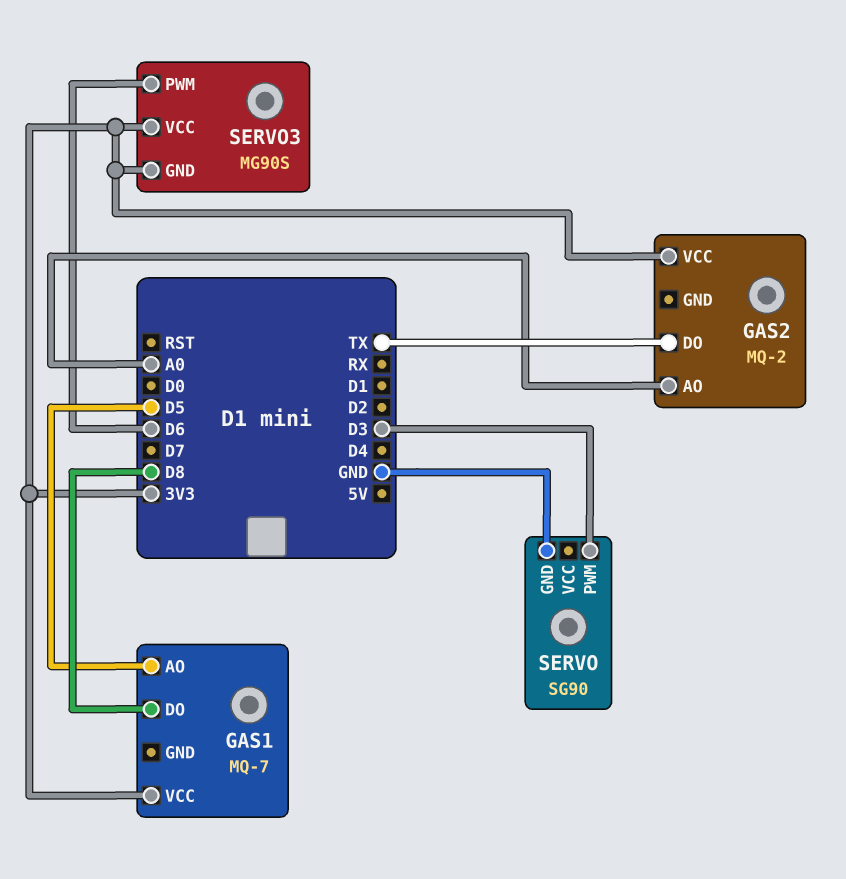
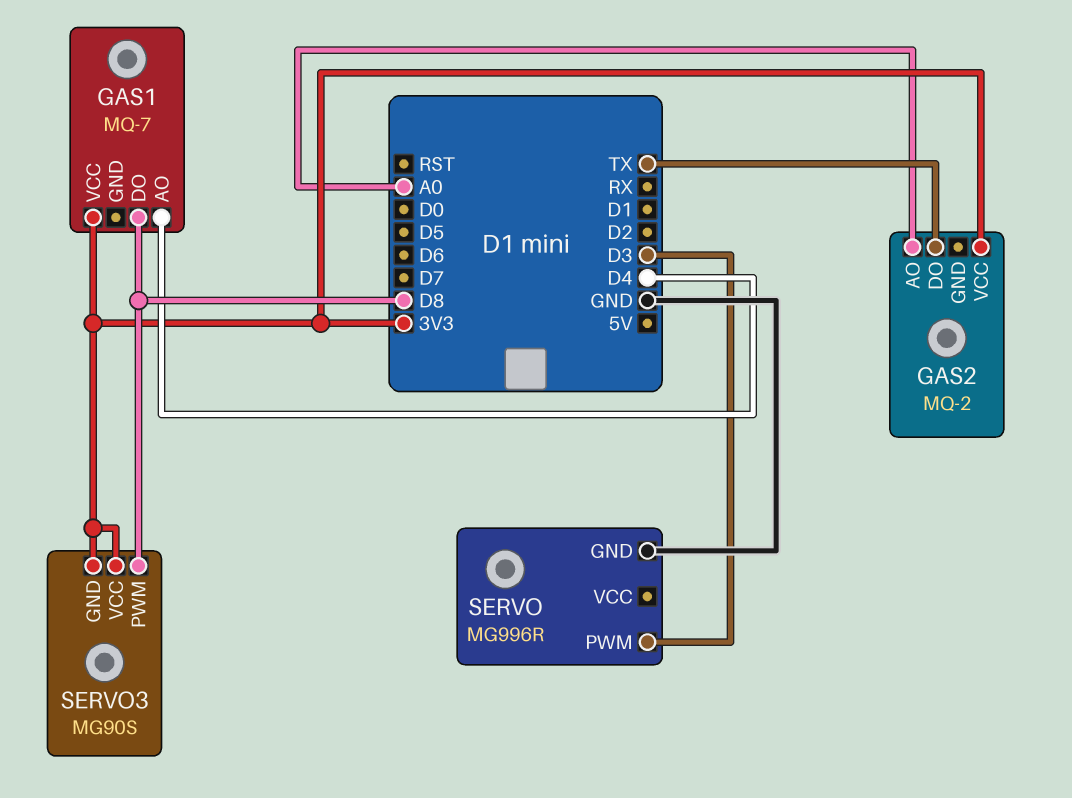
GAS1 pin AO: D5 -> D4
SERVO: SG90 -> MG996R
SERVO3 pin PWM: D6 -> D8

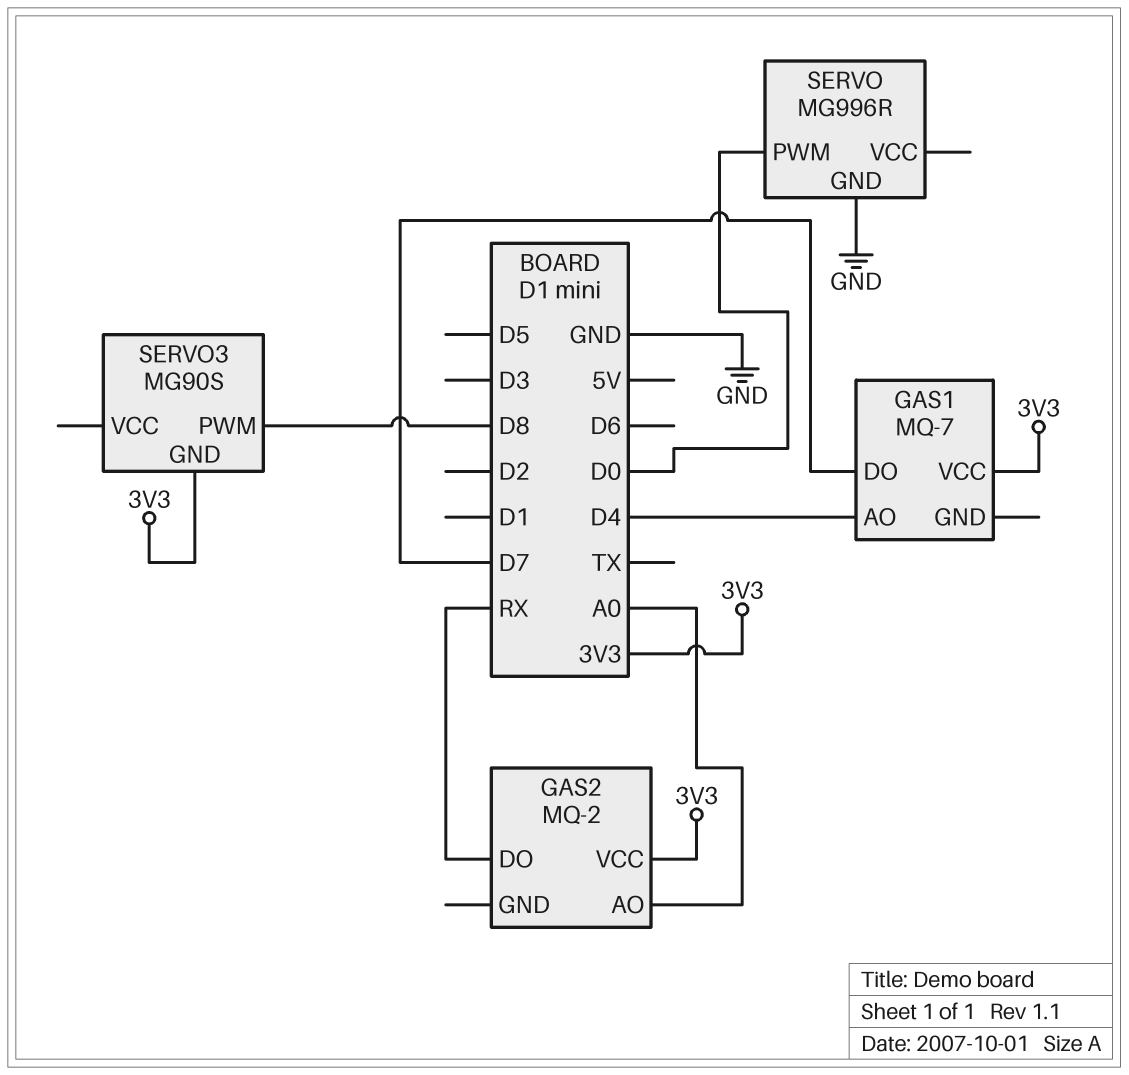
GAS1 pin DO: D8 -> D7
GAS2 pin DO: TX -> RX
SERVO pin PWM: D3 -> D0
SERVO3 pin VCC: 3V3 -> none

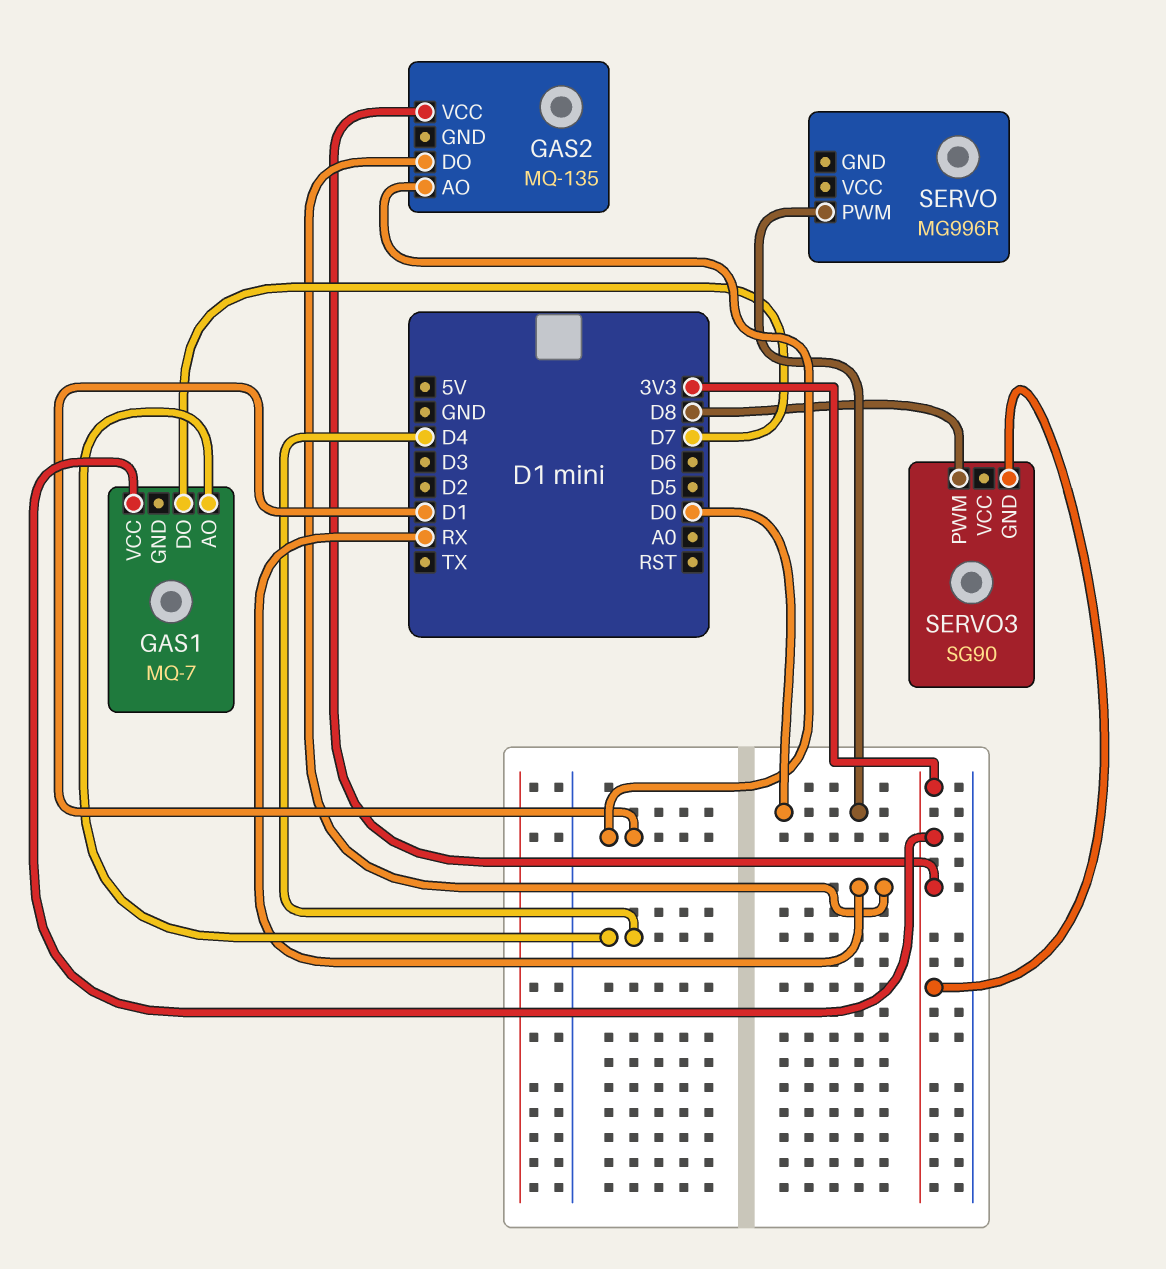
GAS2: MQ-2 -> MQ-135
GAS2 pin AO: A0 -> D1
SERVO pin GND: GND -> none
SERVO3: MG90S -> SG90

